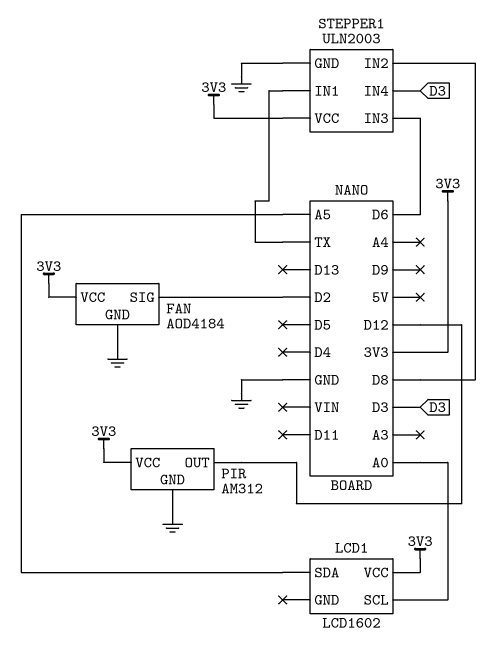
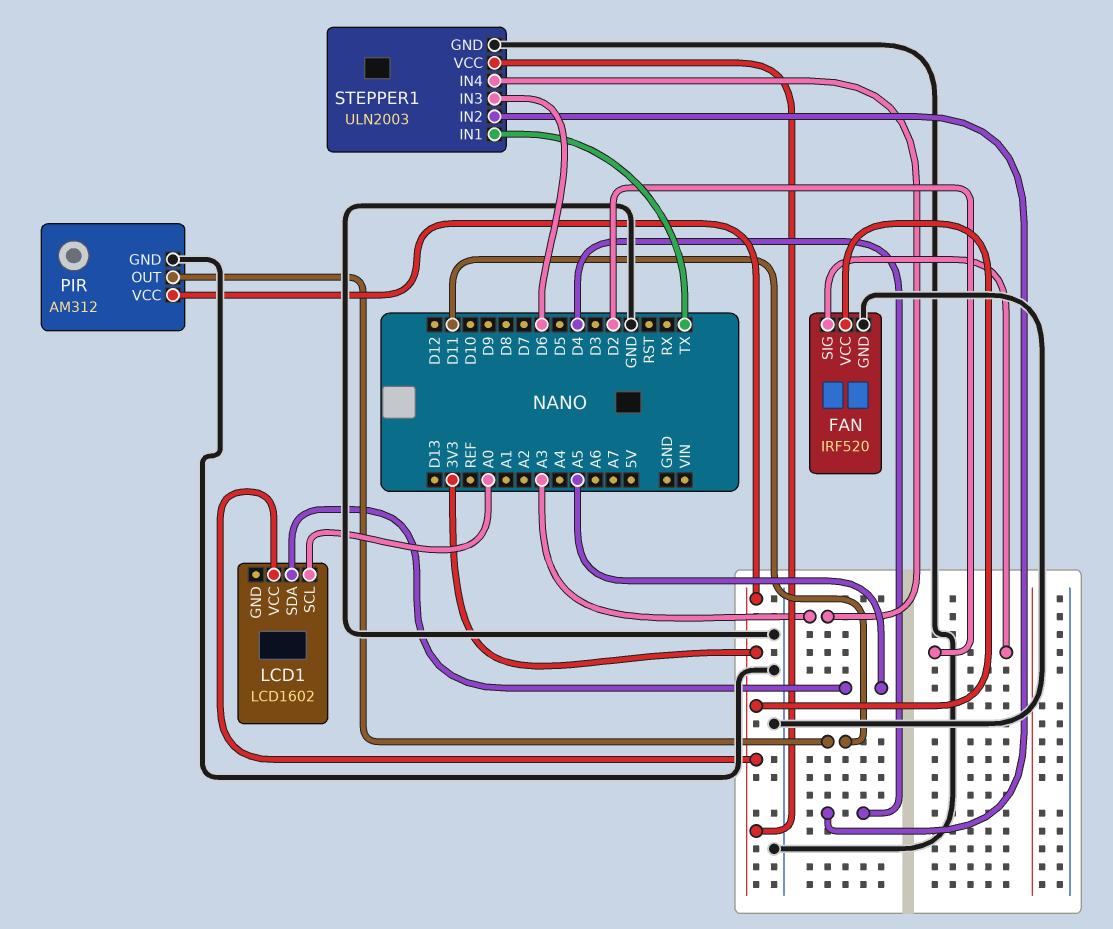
FAN: AOD4184 -> IRF520
PIR pin OUT: D12 -> D11
STEPPER1 pin IN2: D8 -> D4
STEPPER1 pin IN4: D3 -> A3

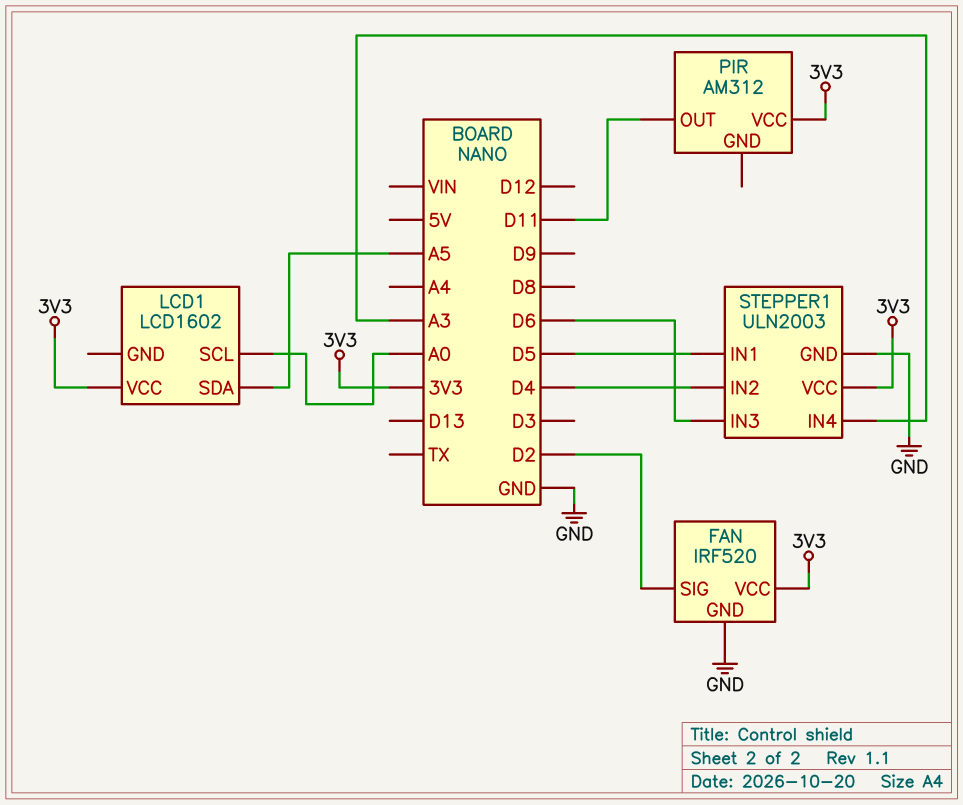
PIR pin GND: GND -> none
STEPPER1 pin IN1: TX -> D5

